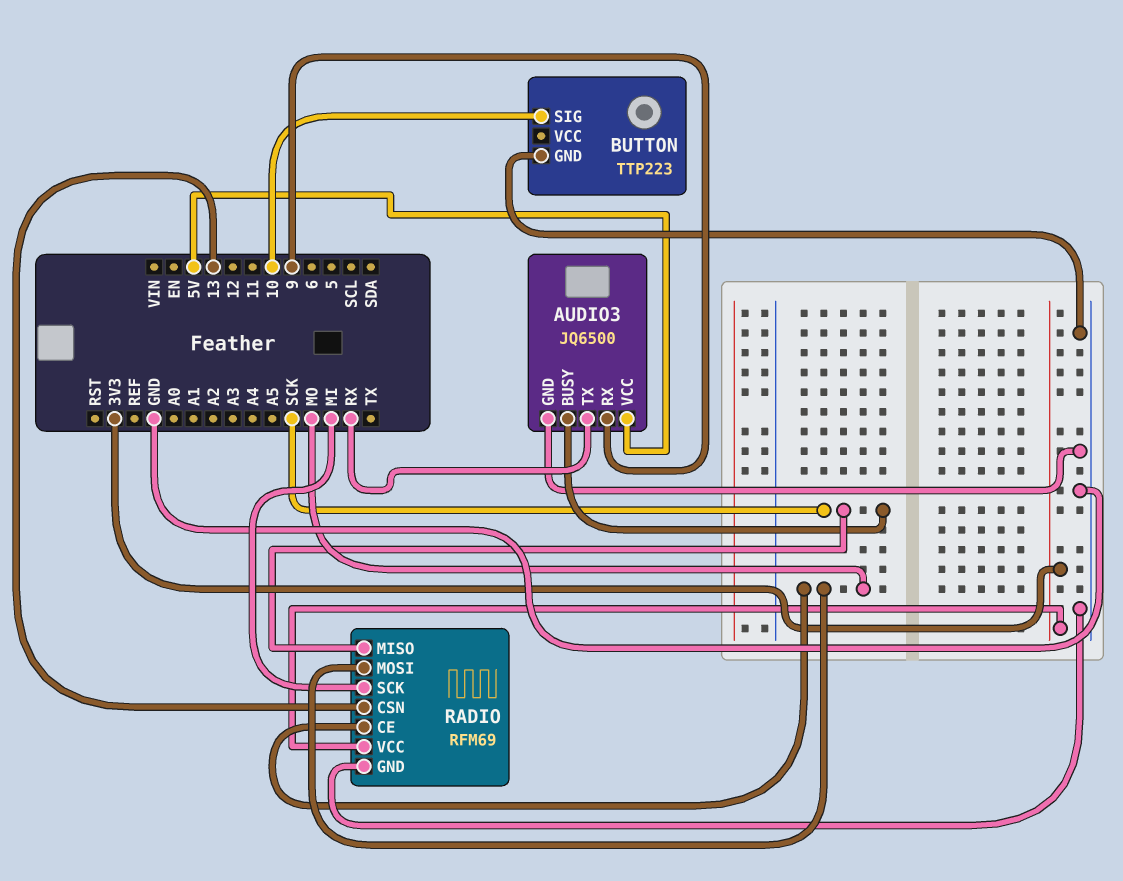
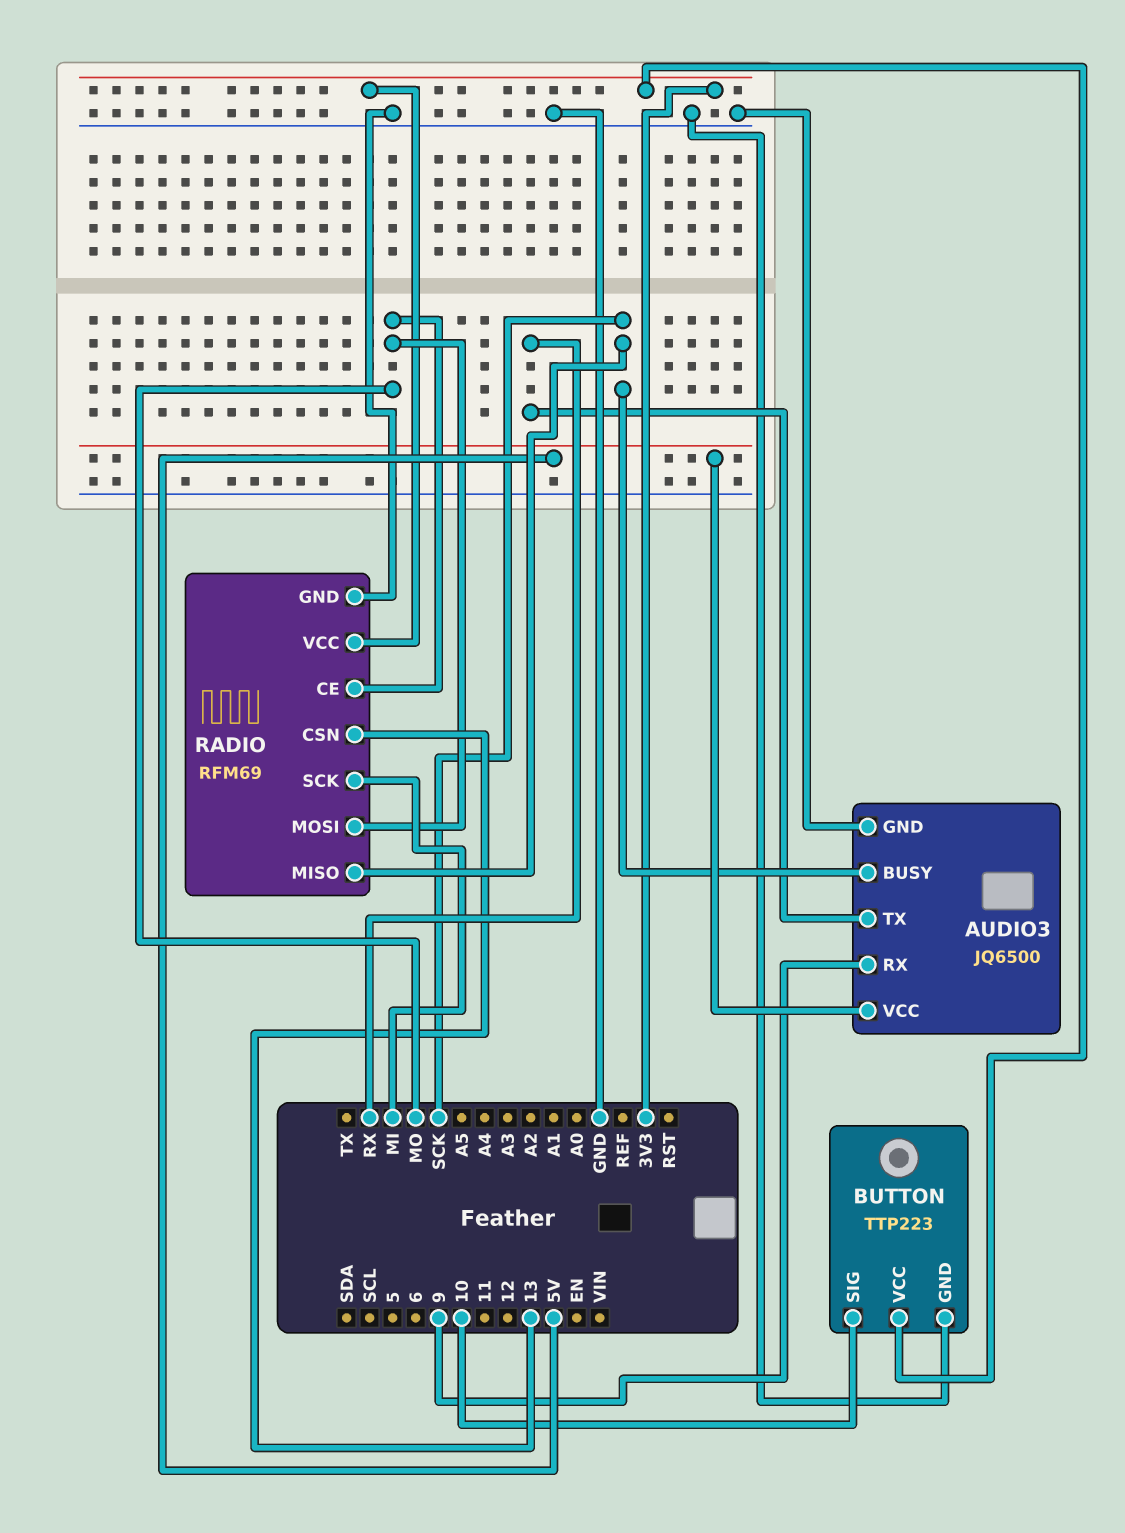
BUTTON pin VCC: none -> 3V3

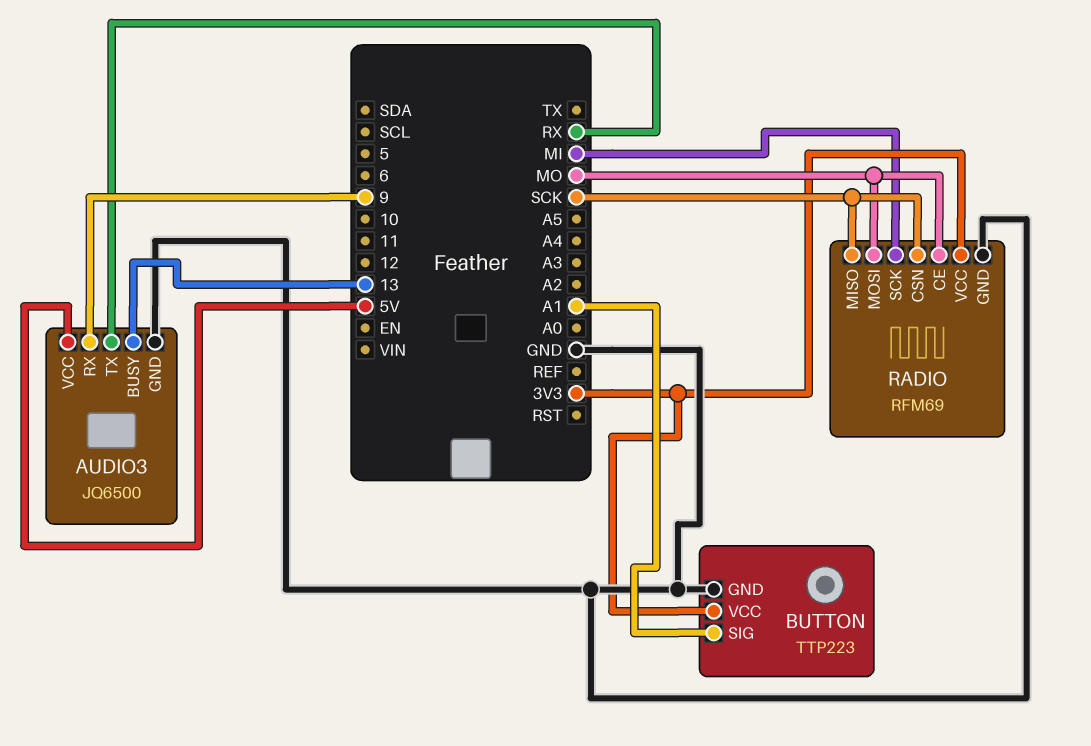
AUDIO3 pin BUSY: SCK -> 13
BUTTON pin SIG: 10 -> A1
RADIO pin CSN: 13 -> SCK

